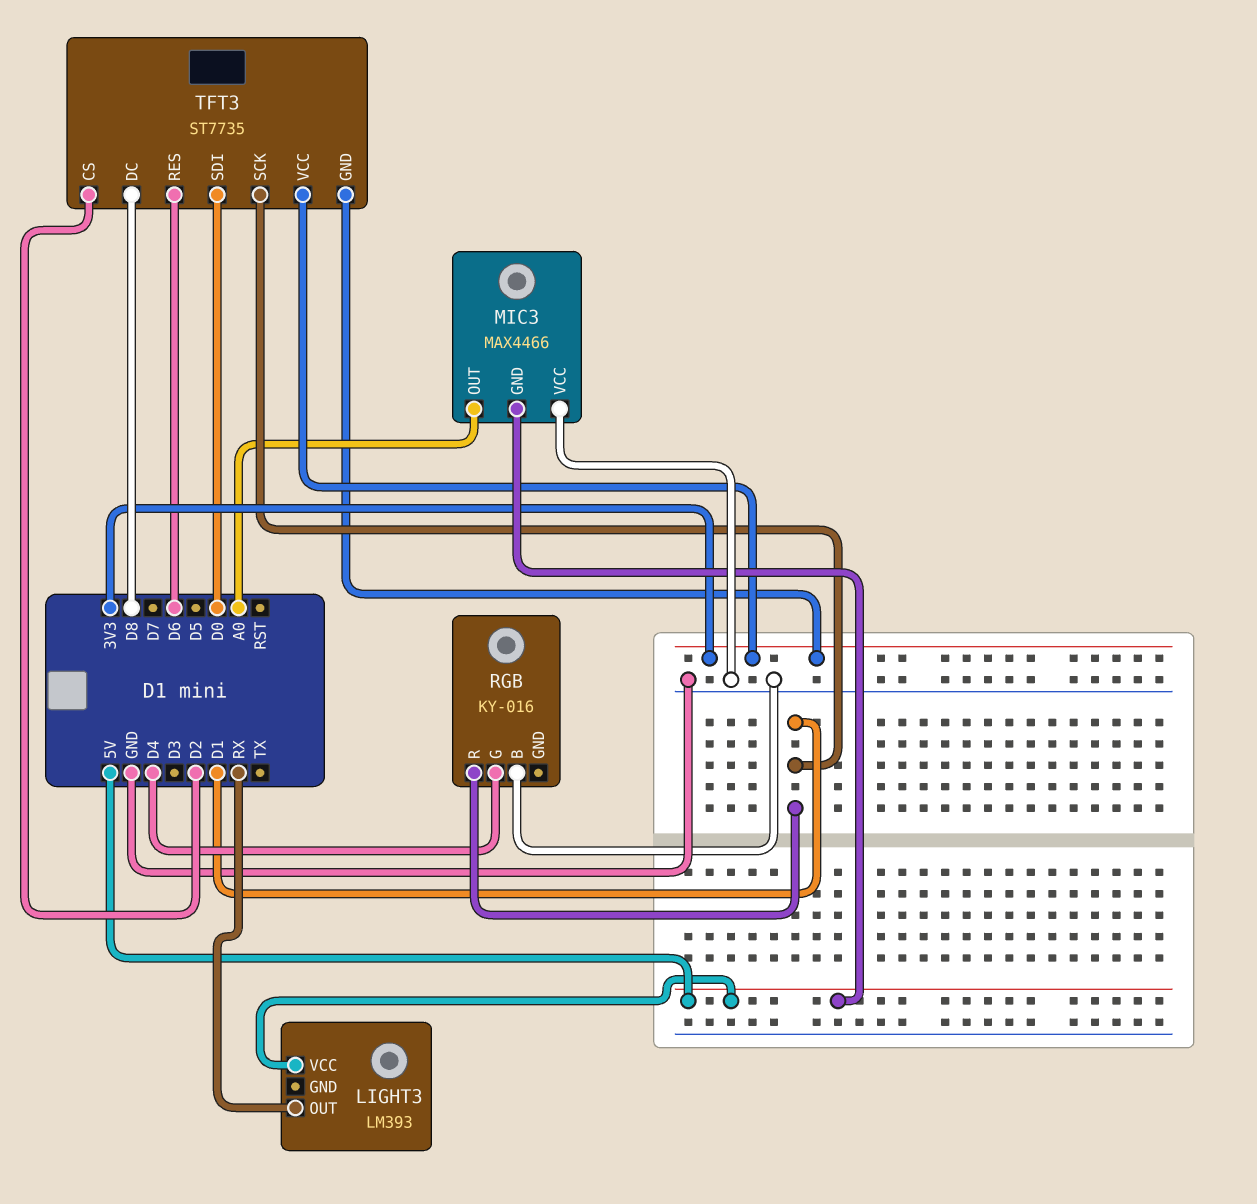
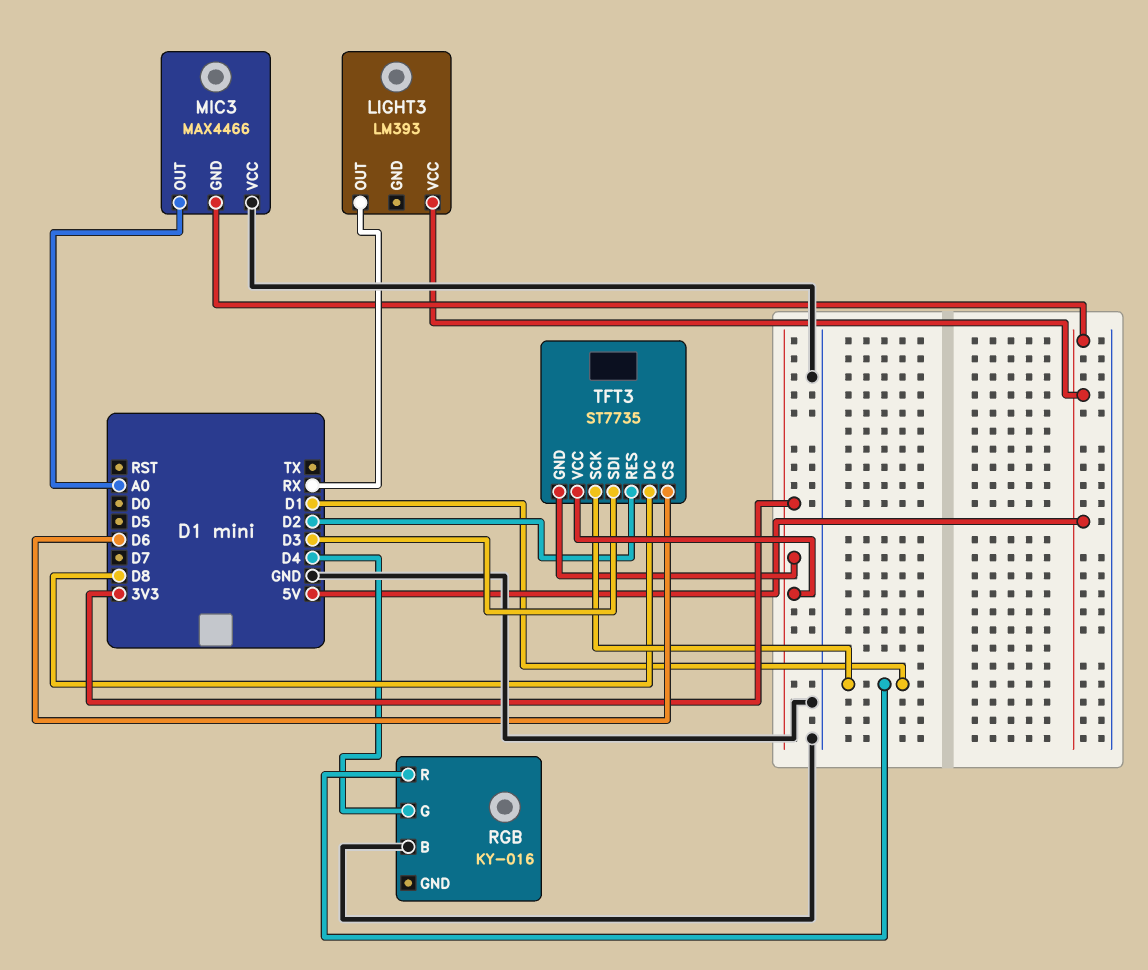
TFT3 pin CS: D2 -> D6
TFT3 pin RES: D6 -> D2
TFT3 pin SDI: D0 -> D3

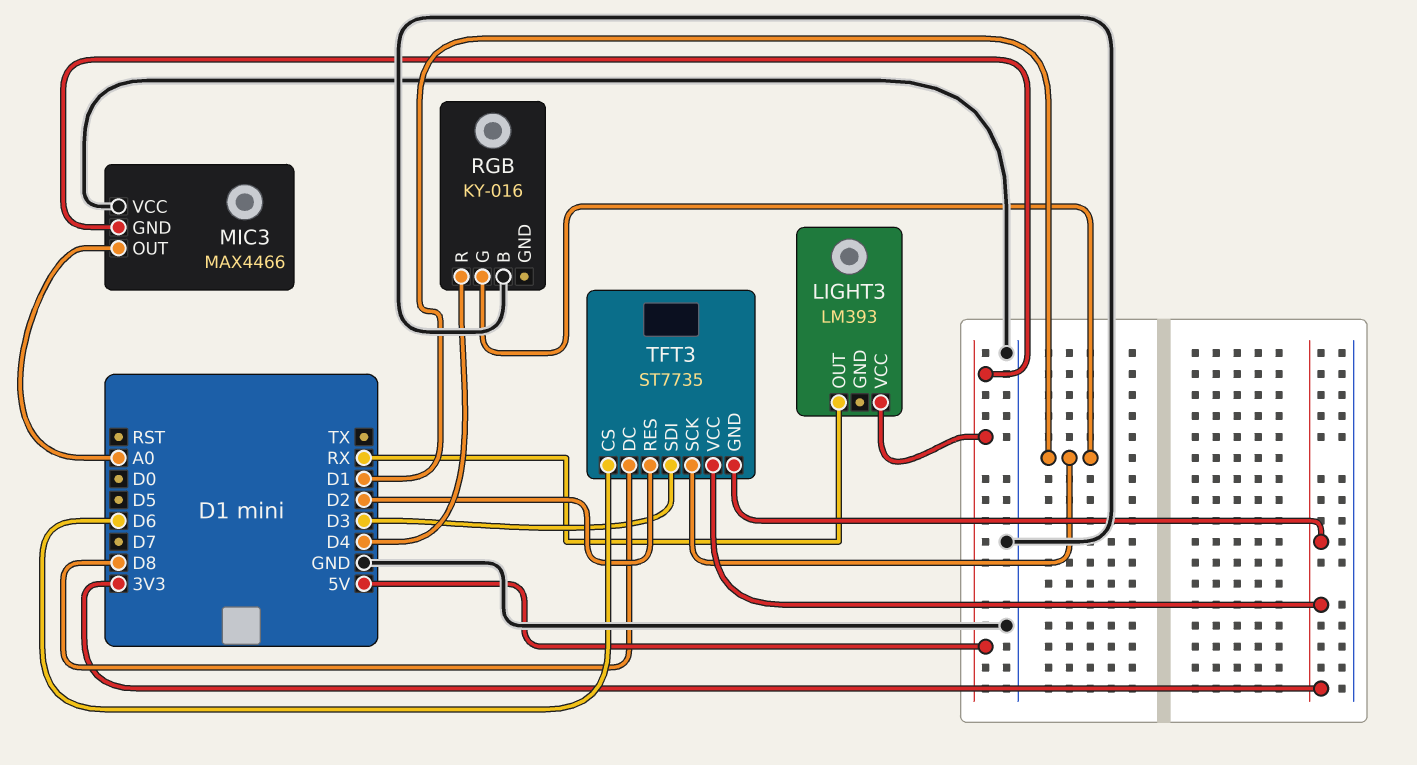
RGB pin G: D4 -> D1
RGB pin R: D1 -> D4

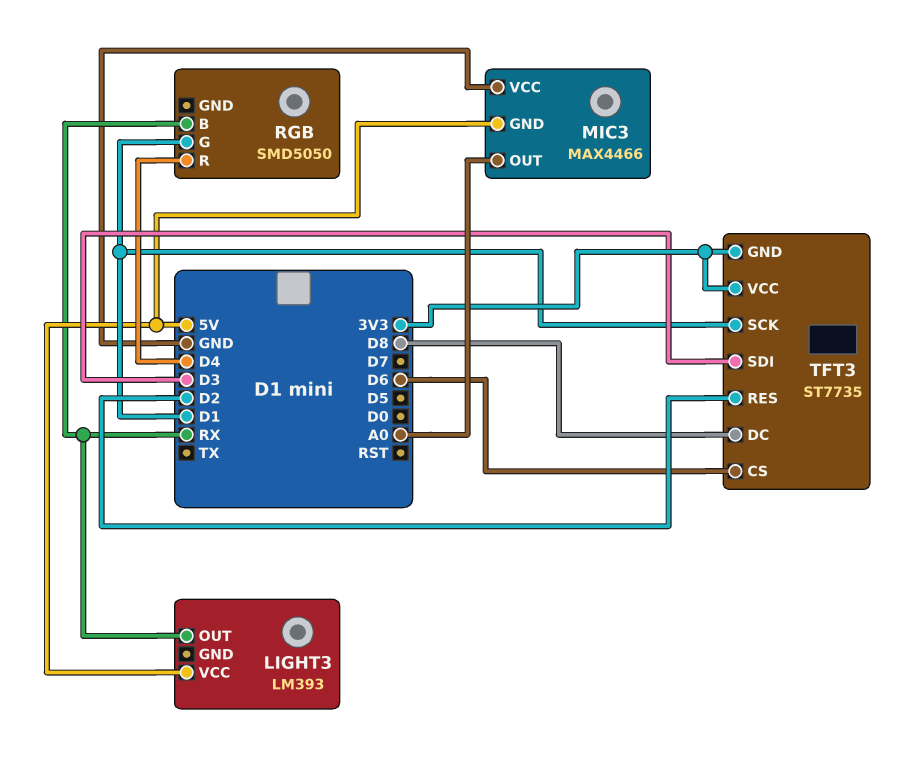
RGB: KY-016 -> SMD5050
RGB pin B: GND -> RX

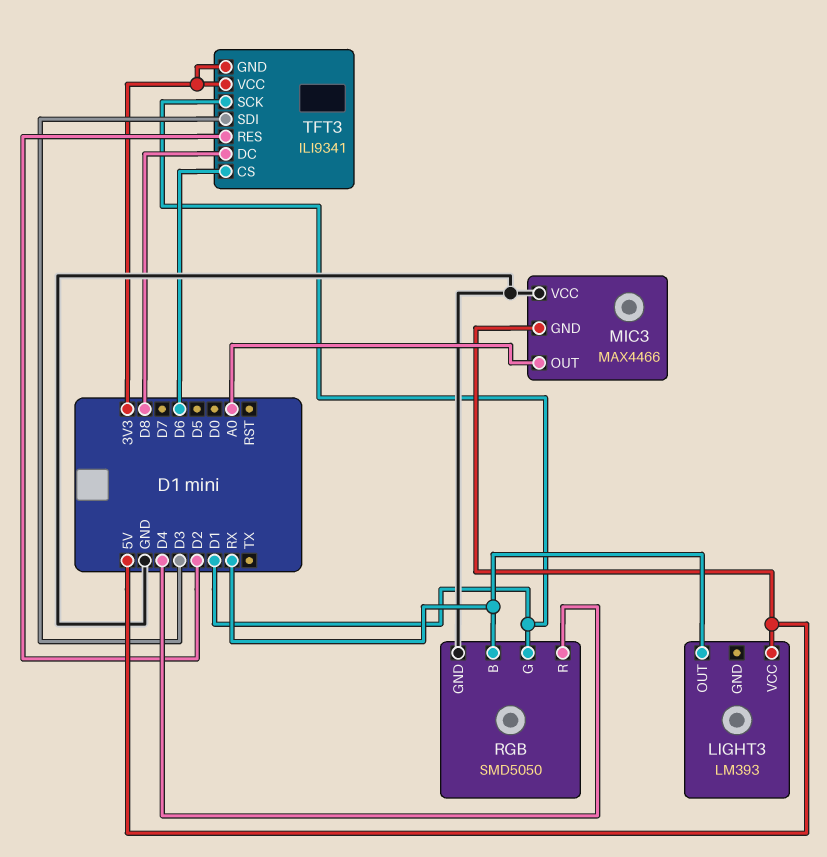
RGB pin GND: none -> GND
TFT3: ST7735 -> ILI9341

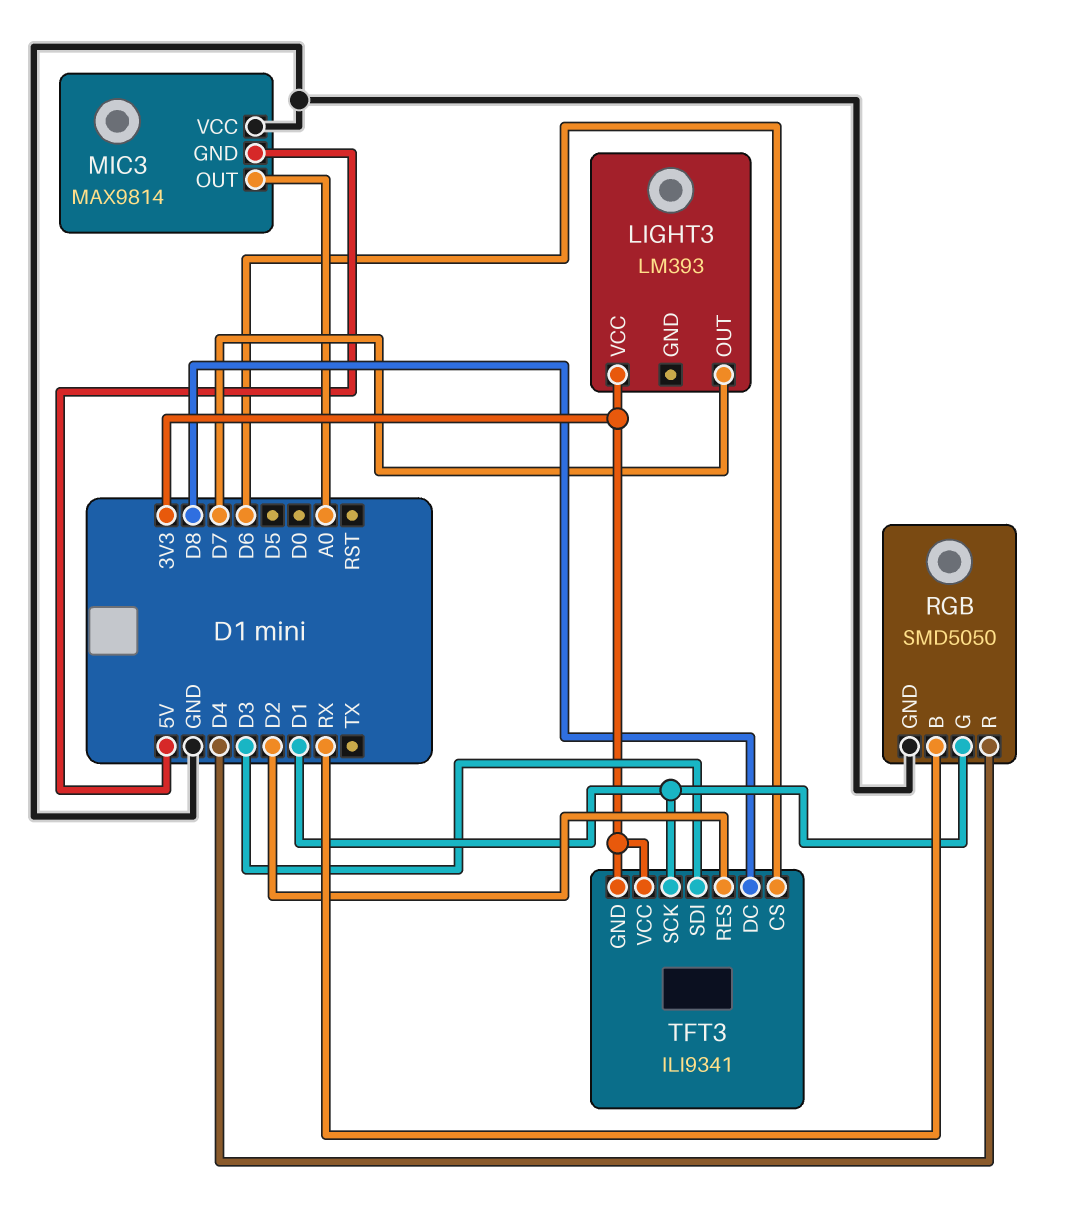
LIGHT3 pin OUT: RX -> D7
LIGHT3 pin VCC: 5V -> 3V3
MIC3: MAX4466 -> MAX9814

